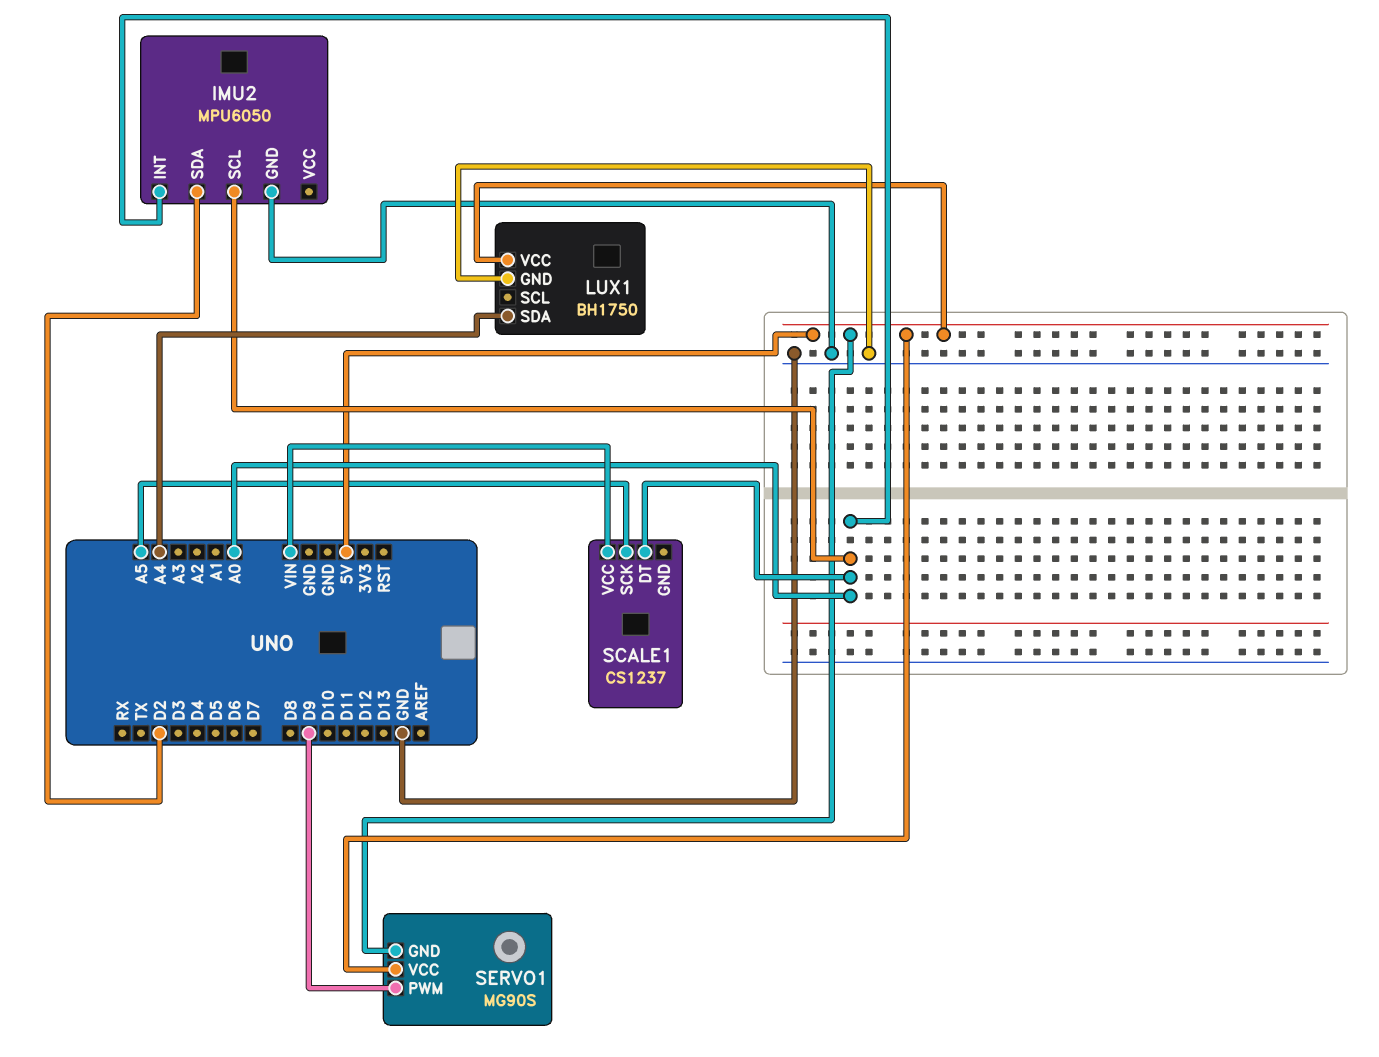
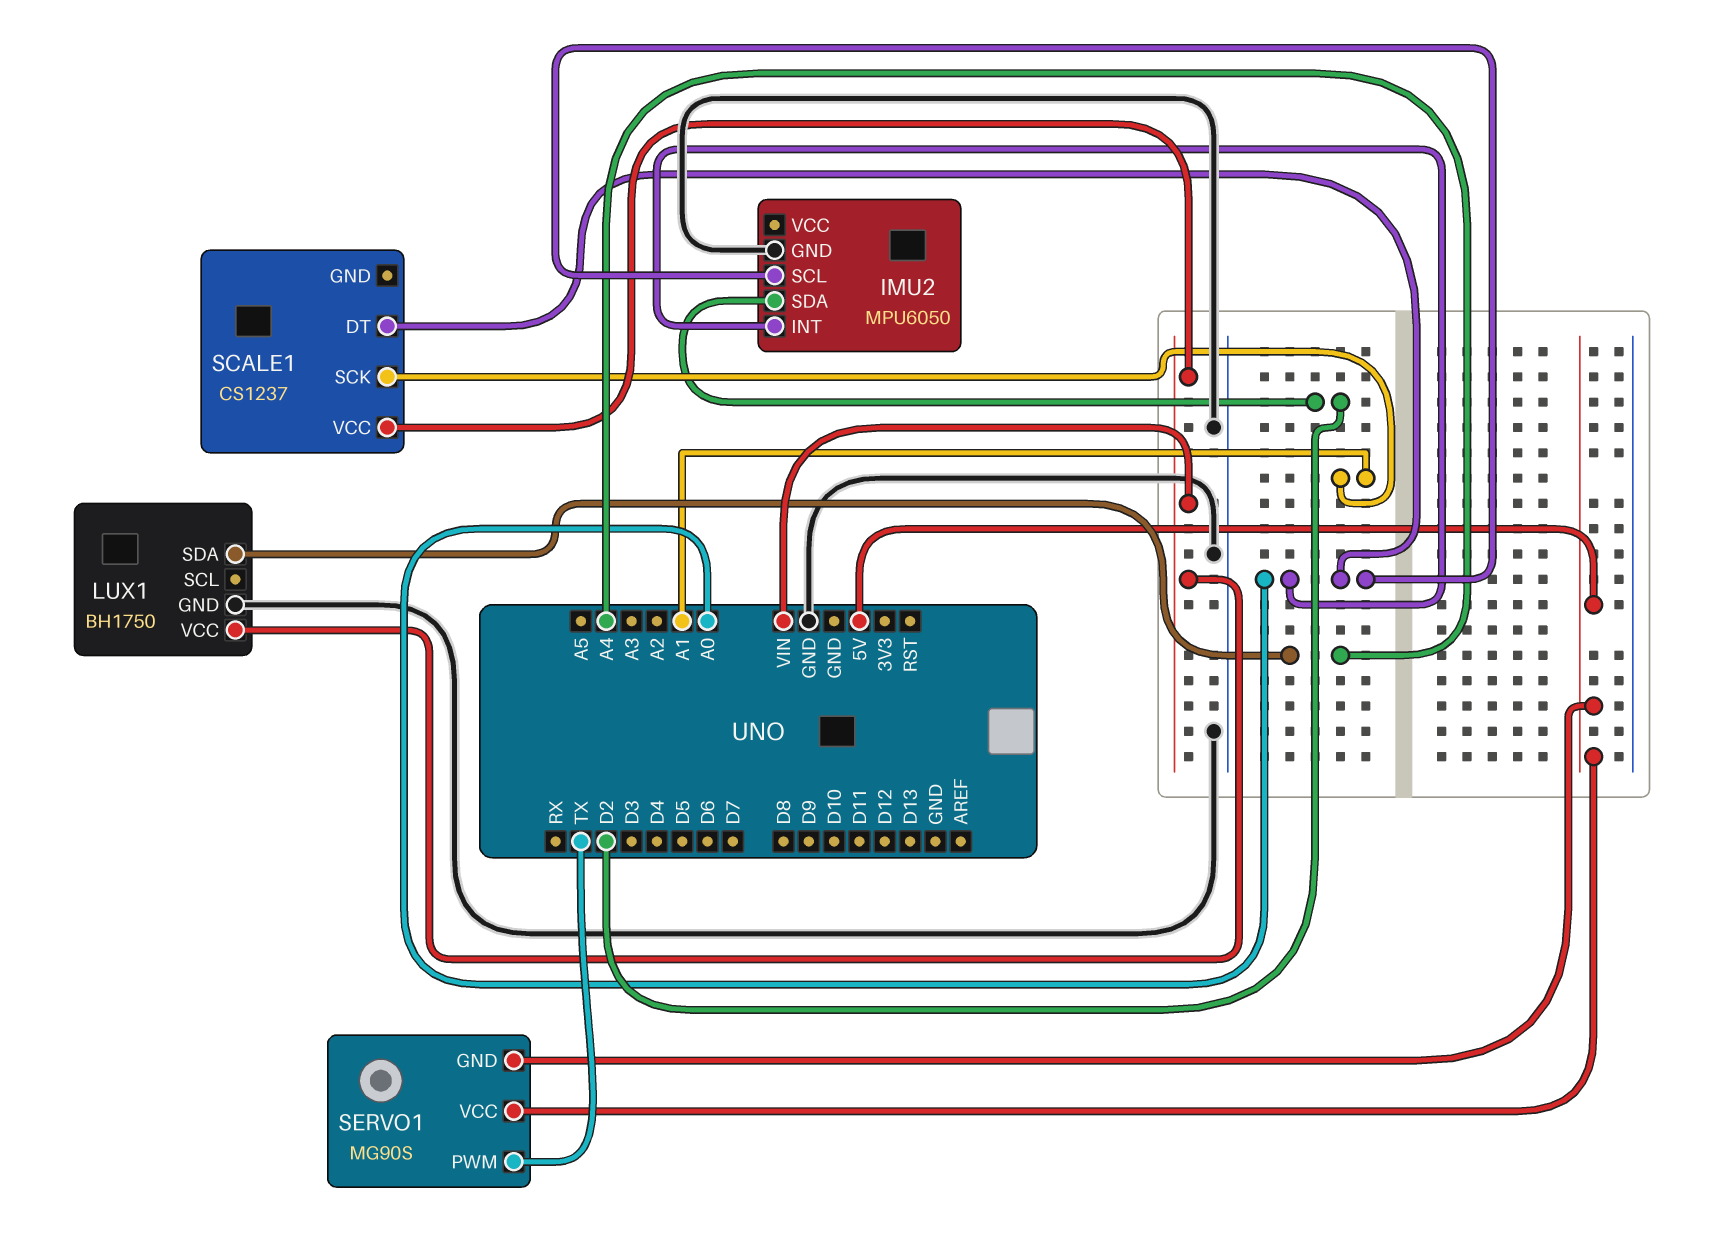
LUX1 pin VCC: 5V -> VIN
SCALE1 pin SCK: A5 -> A1
SERVO1 pin PWM: D9 -> TX

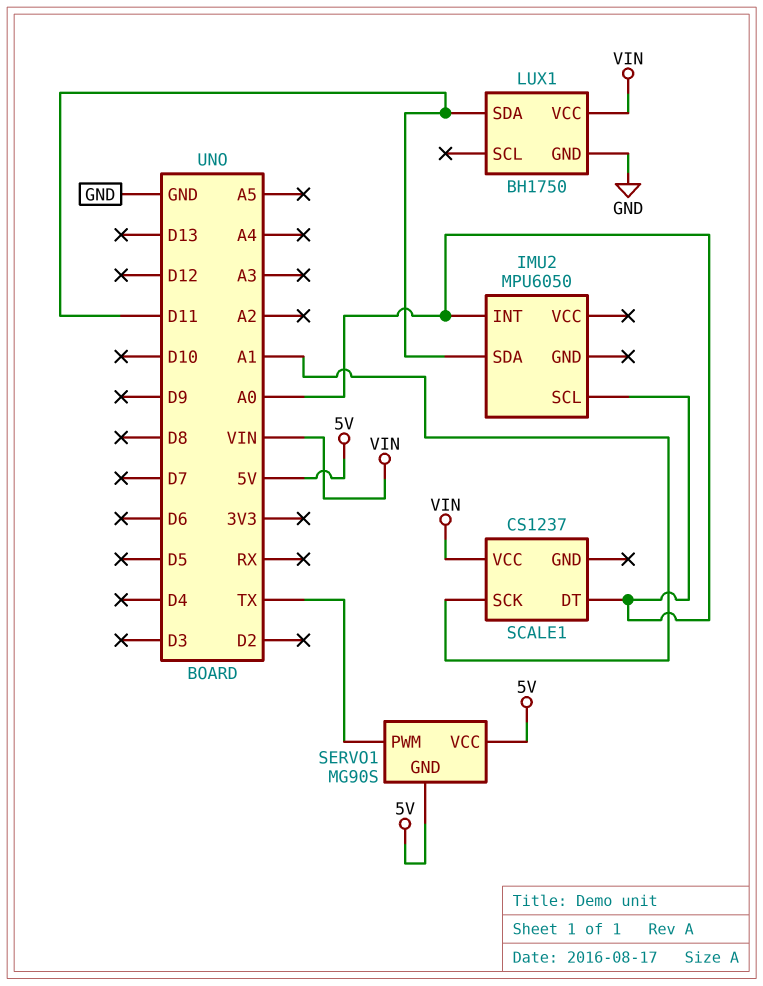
IMU2 pin GND: GND -> none
IMU2 pin SDA: D2 -> D11
LUX1 pin SDA: A4 -> D11

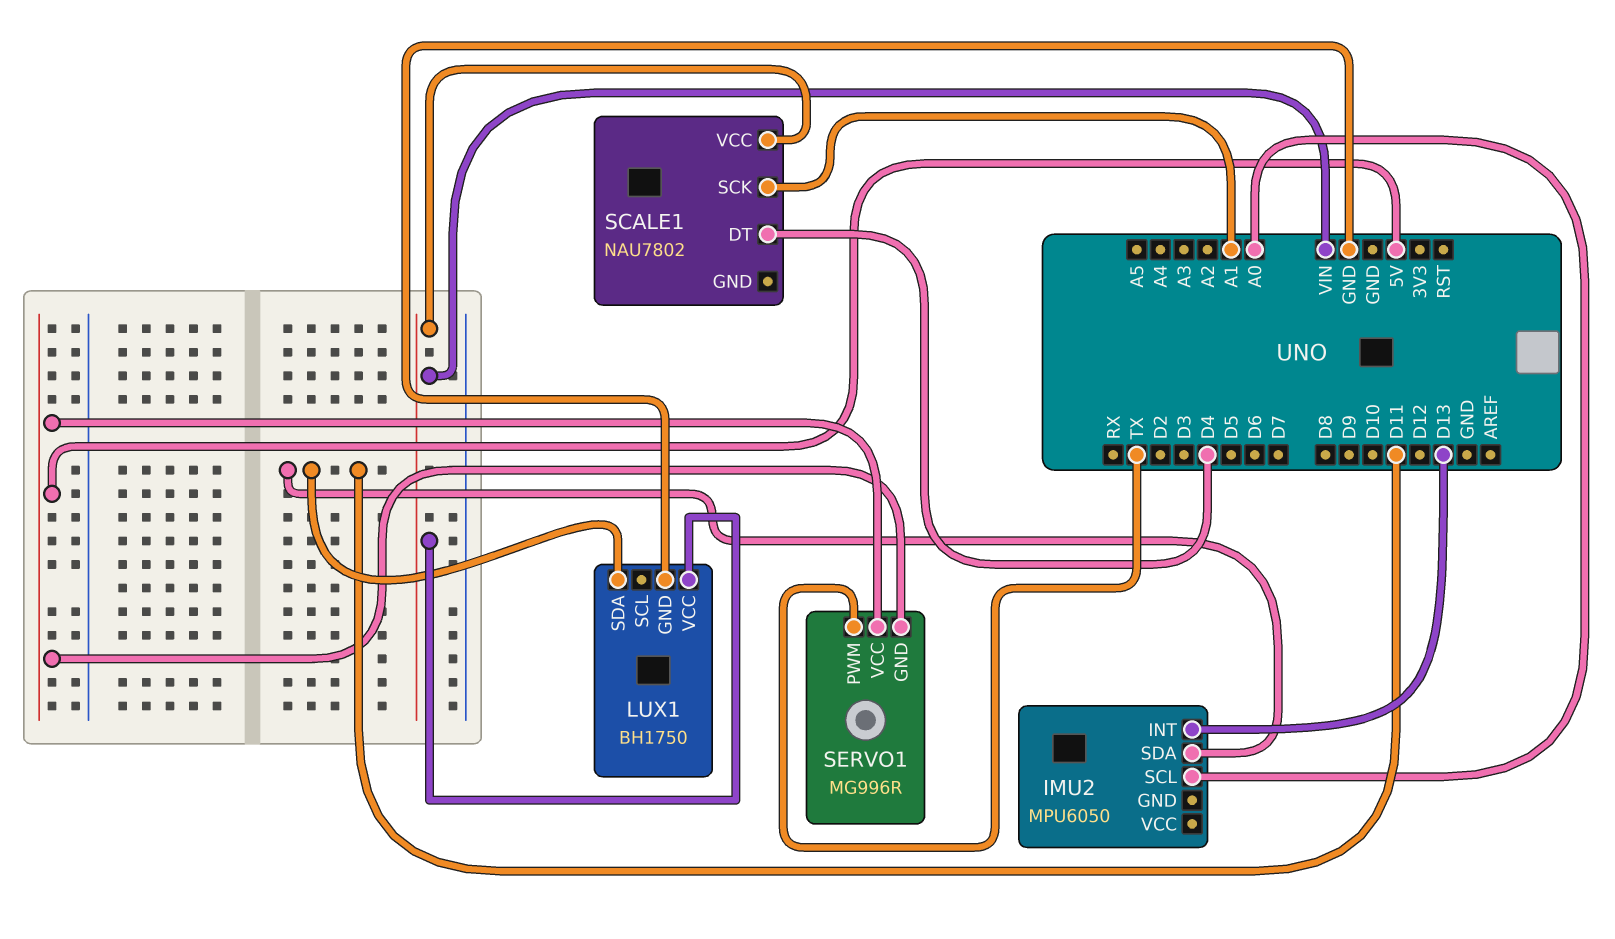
IMU2 pin INT: A0 -> D13
SCALE1: CS1237 -> NAU7802
SCALE1 pin DT: A0 -> D4
SERVO1: MG90S -> MG996R

